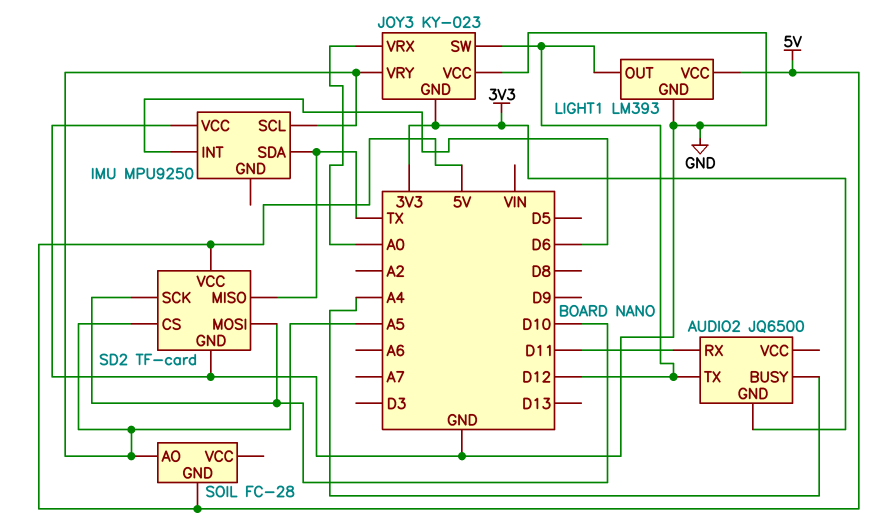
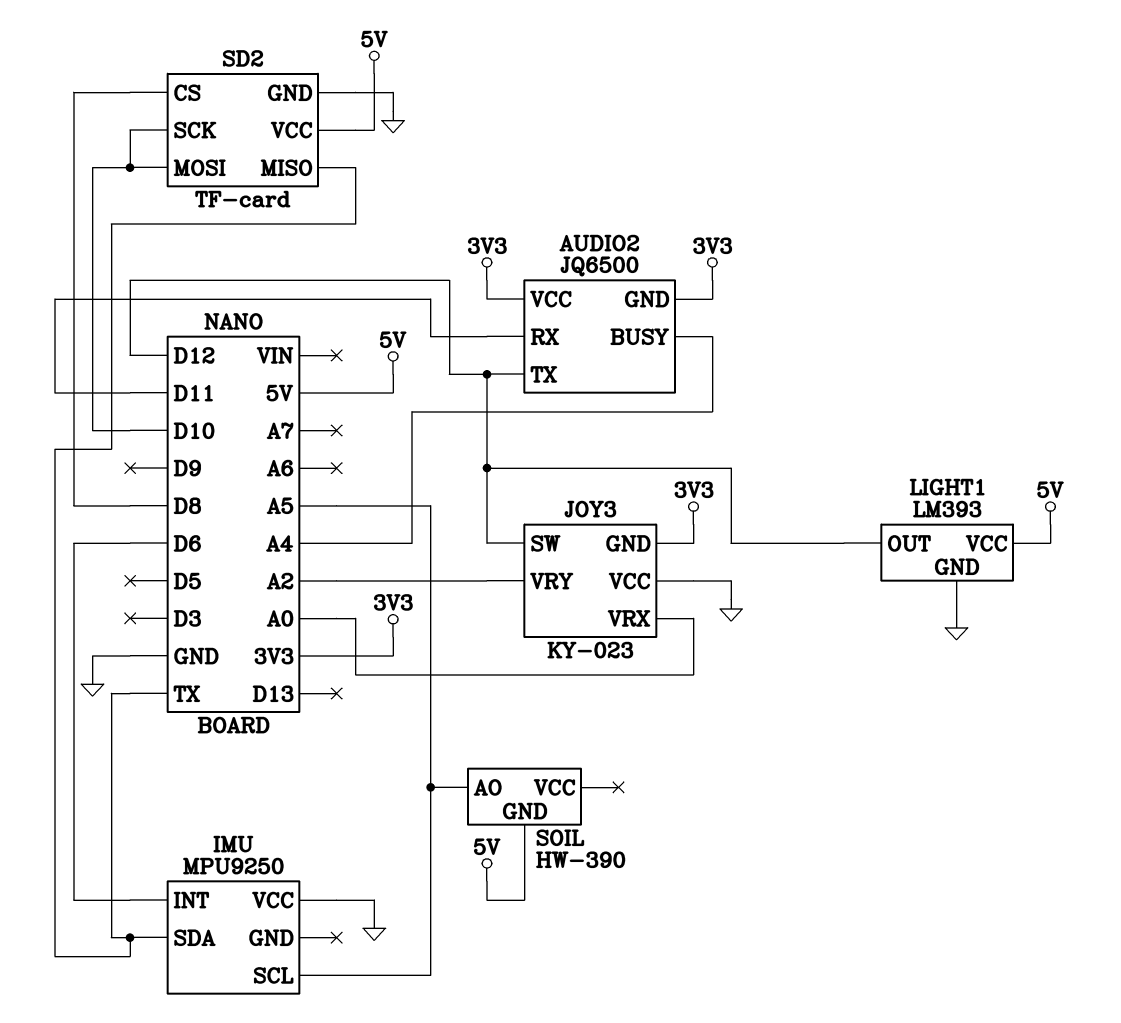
AUDIO2 pin VCC: none -> 3V3
JOY3 pin VRY: A5 -> A2
SD2 pin CS: A5 -> D8
SOIL: FC-28 -> HW-390

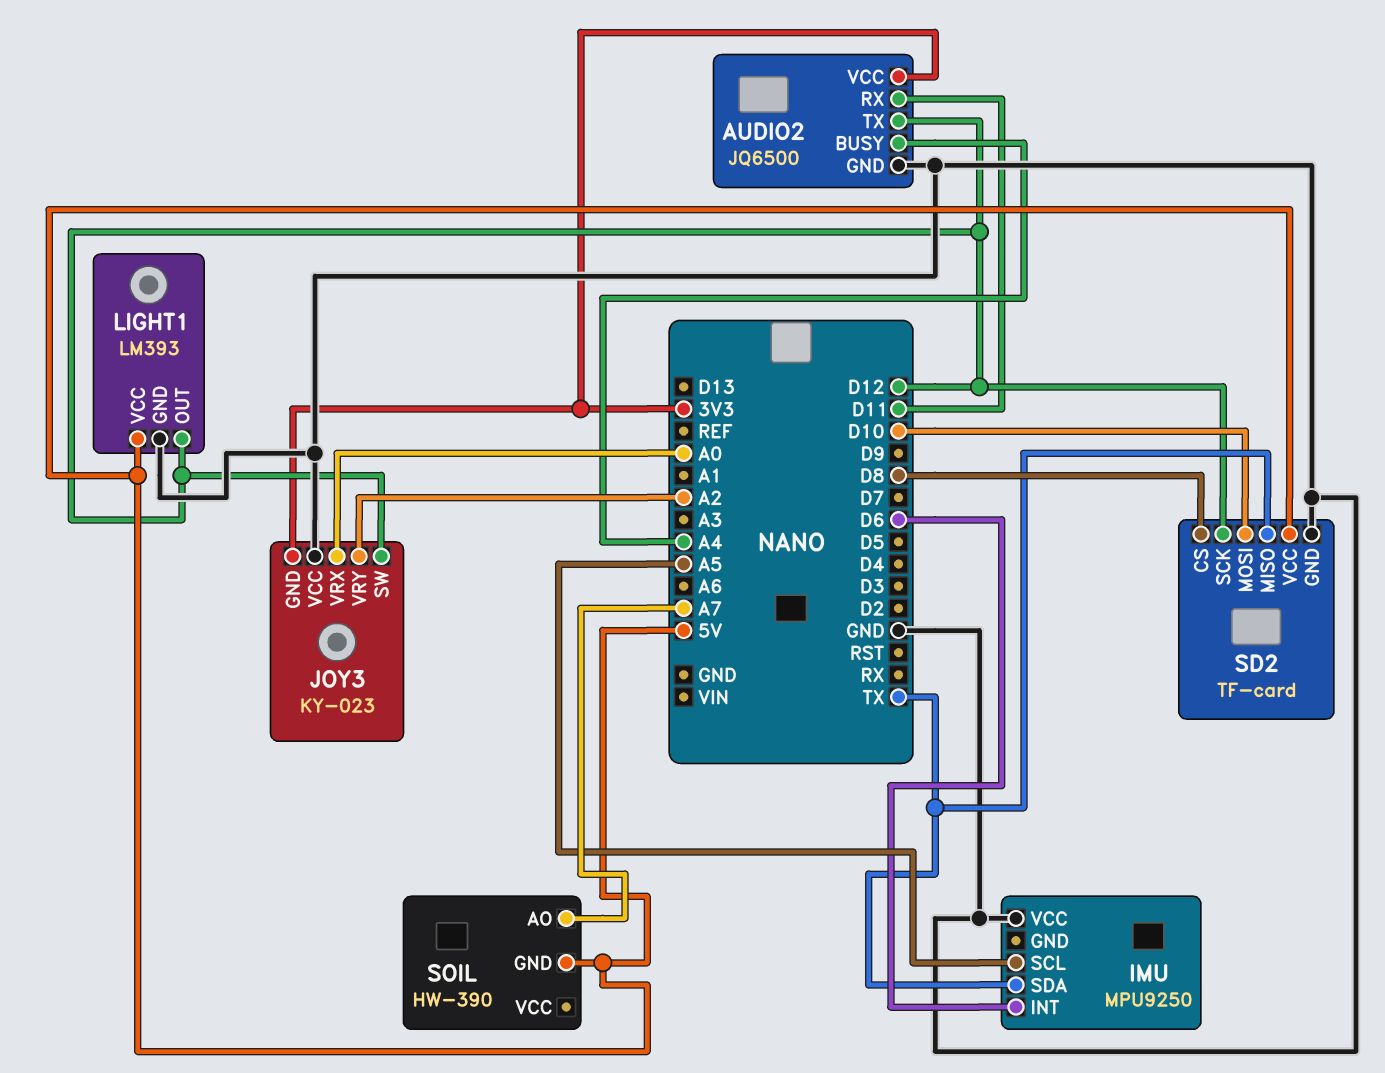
AUDIO2 pin GND: 3V3 -> GND
SD2 pin SCK: D10 -> D12
SOIL pin AO: A5 -> A7

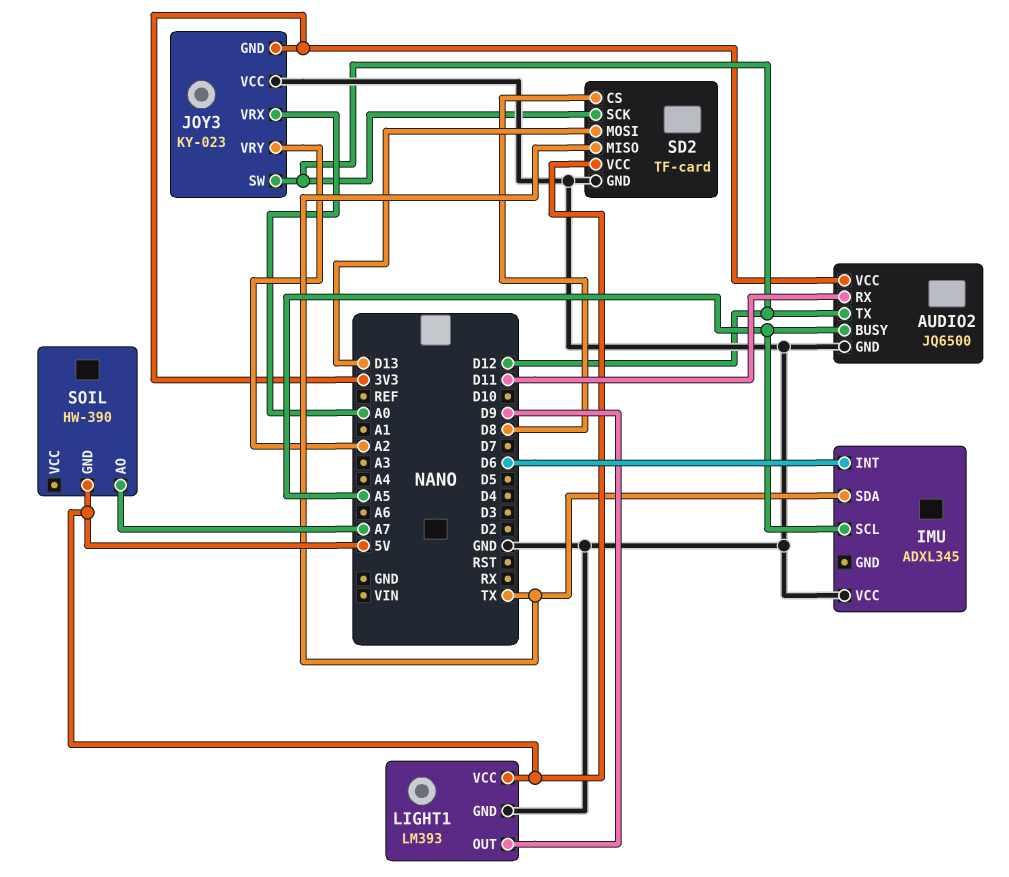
AUDIO2 pin BUSY: A4 -> A5
IMU: MPU9250 -> ADXL345
LIGHT1 pin OUT: D12 -> D9
SD2 pin MOSI: D10 -> D13

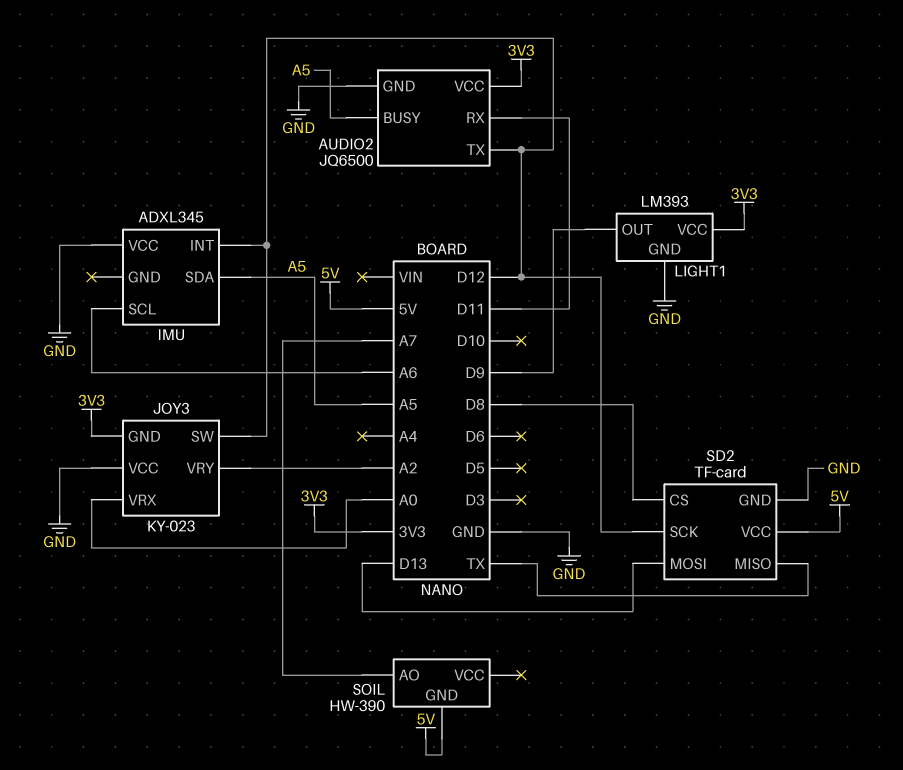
IMU pin INT: D6 -> D12
IMU pin SCL: A5 -> A6
IMU pin SDA: TX -> A5
LIGHT1 pin VCC: 5V -> 3V3

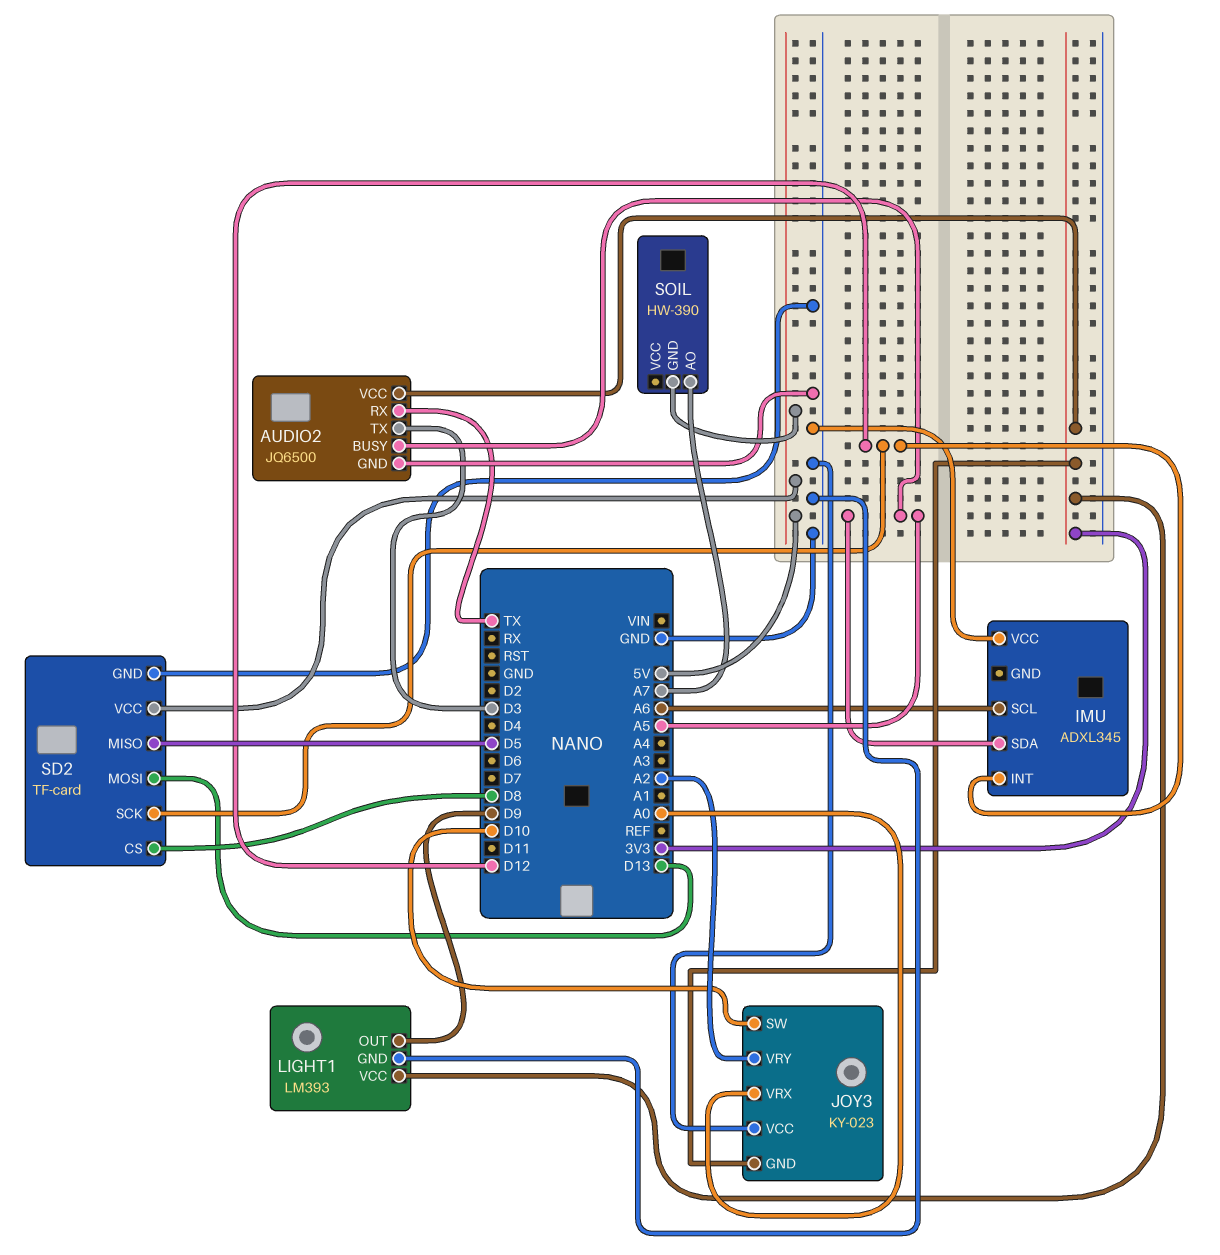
AUDIO2 pin RX: D11 -> TX
AUDIO2 pin TX: D12 -> D3
JOY3 pin SW: D12 -> D10
SD2 pin MISO: TX -> D5

